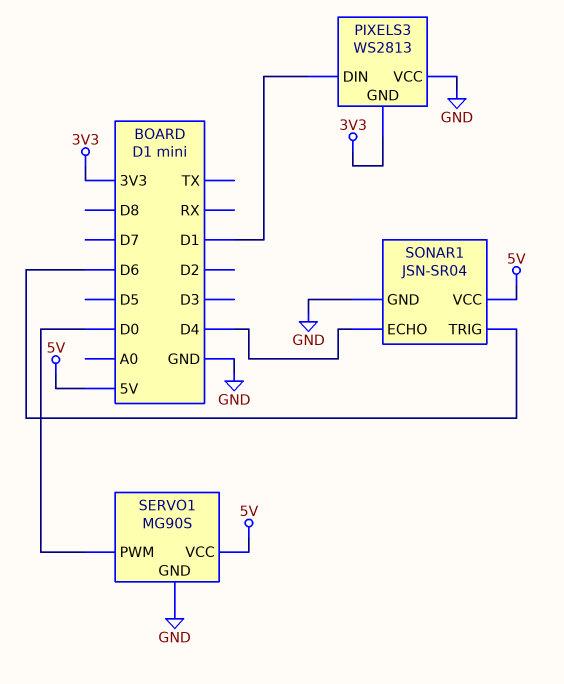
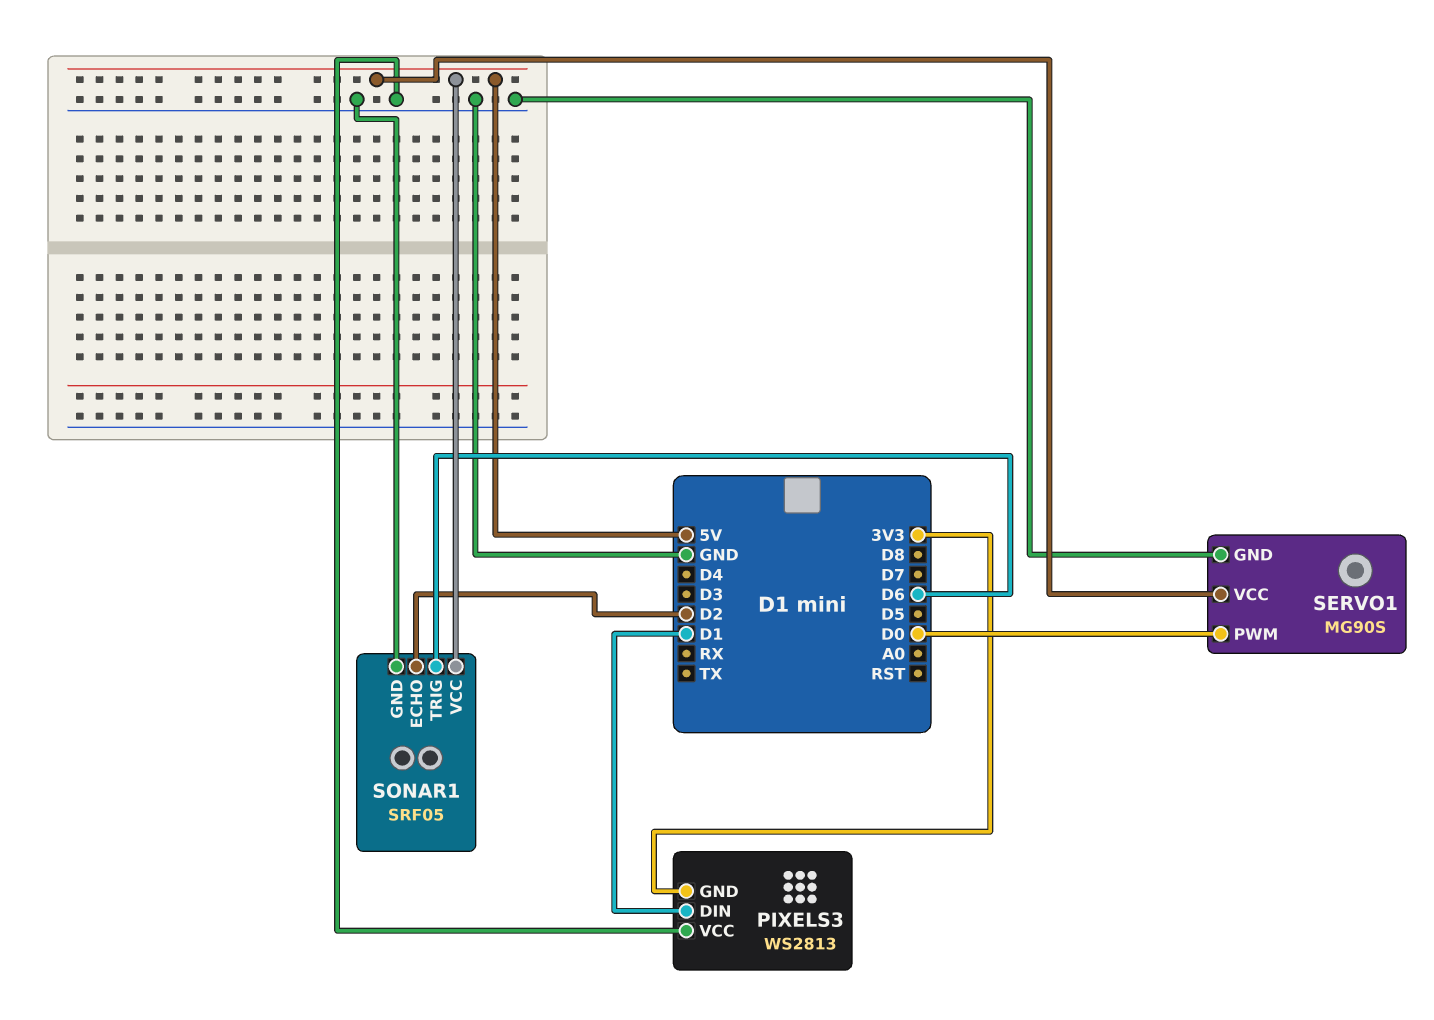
SONAR1: JSN-SR04 -> SRF05
SONAR1 pin ECHO: D4 -> D2

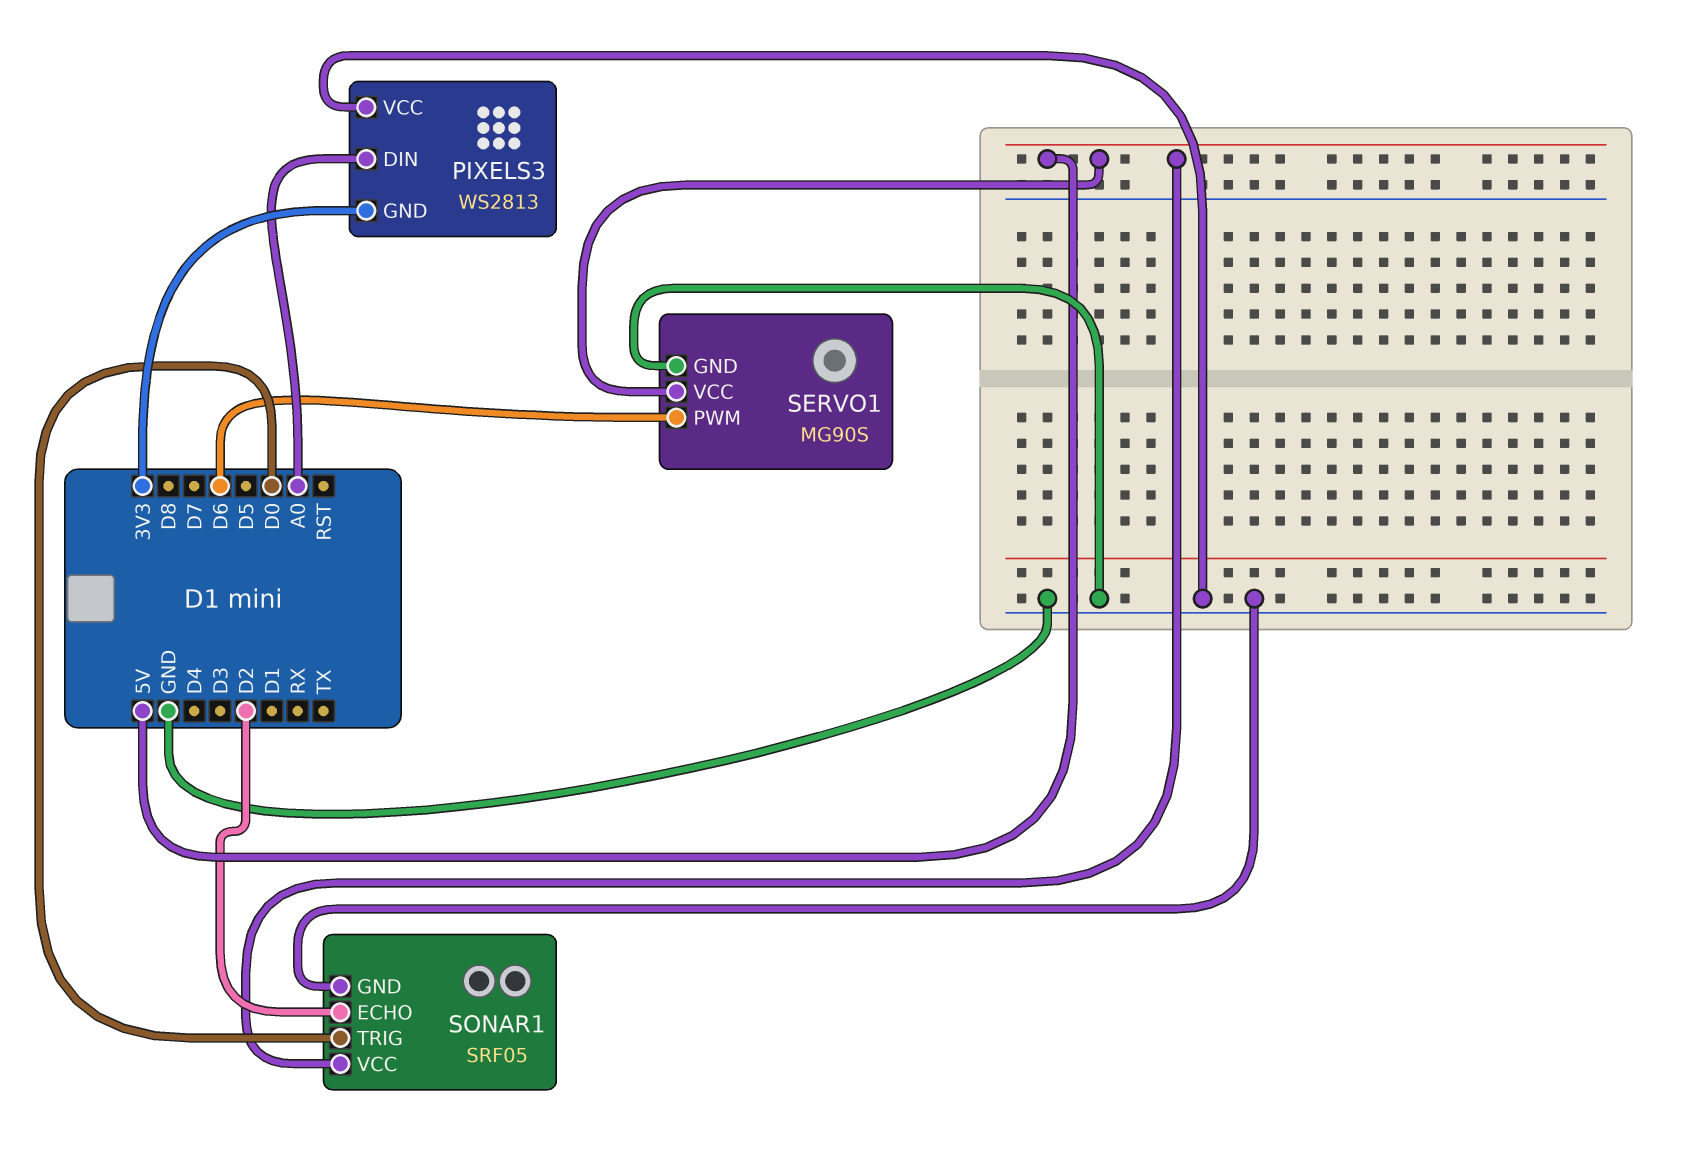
PIXELS3 pin DIN: D1 -> A0
SERVO1 pin PWM: D0 -> D6
SONAR1 pin TRIG: D6 -> D0

